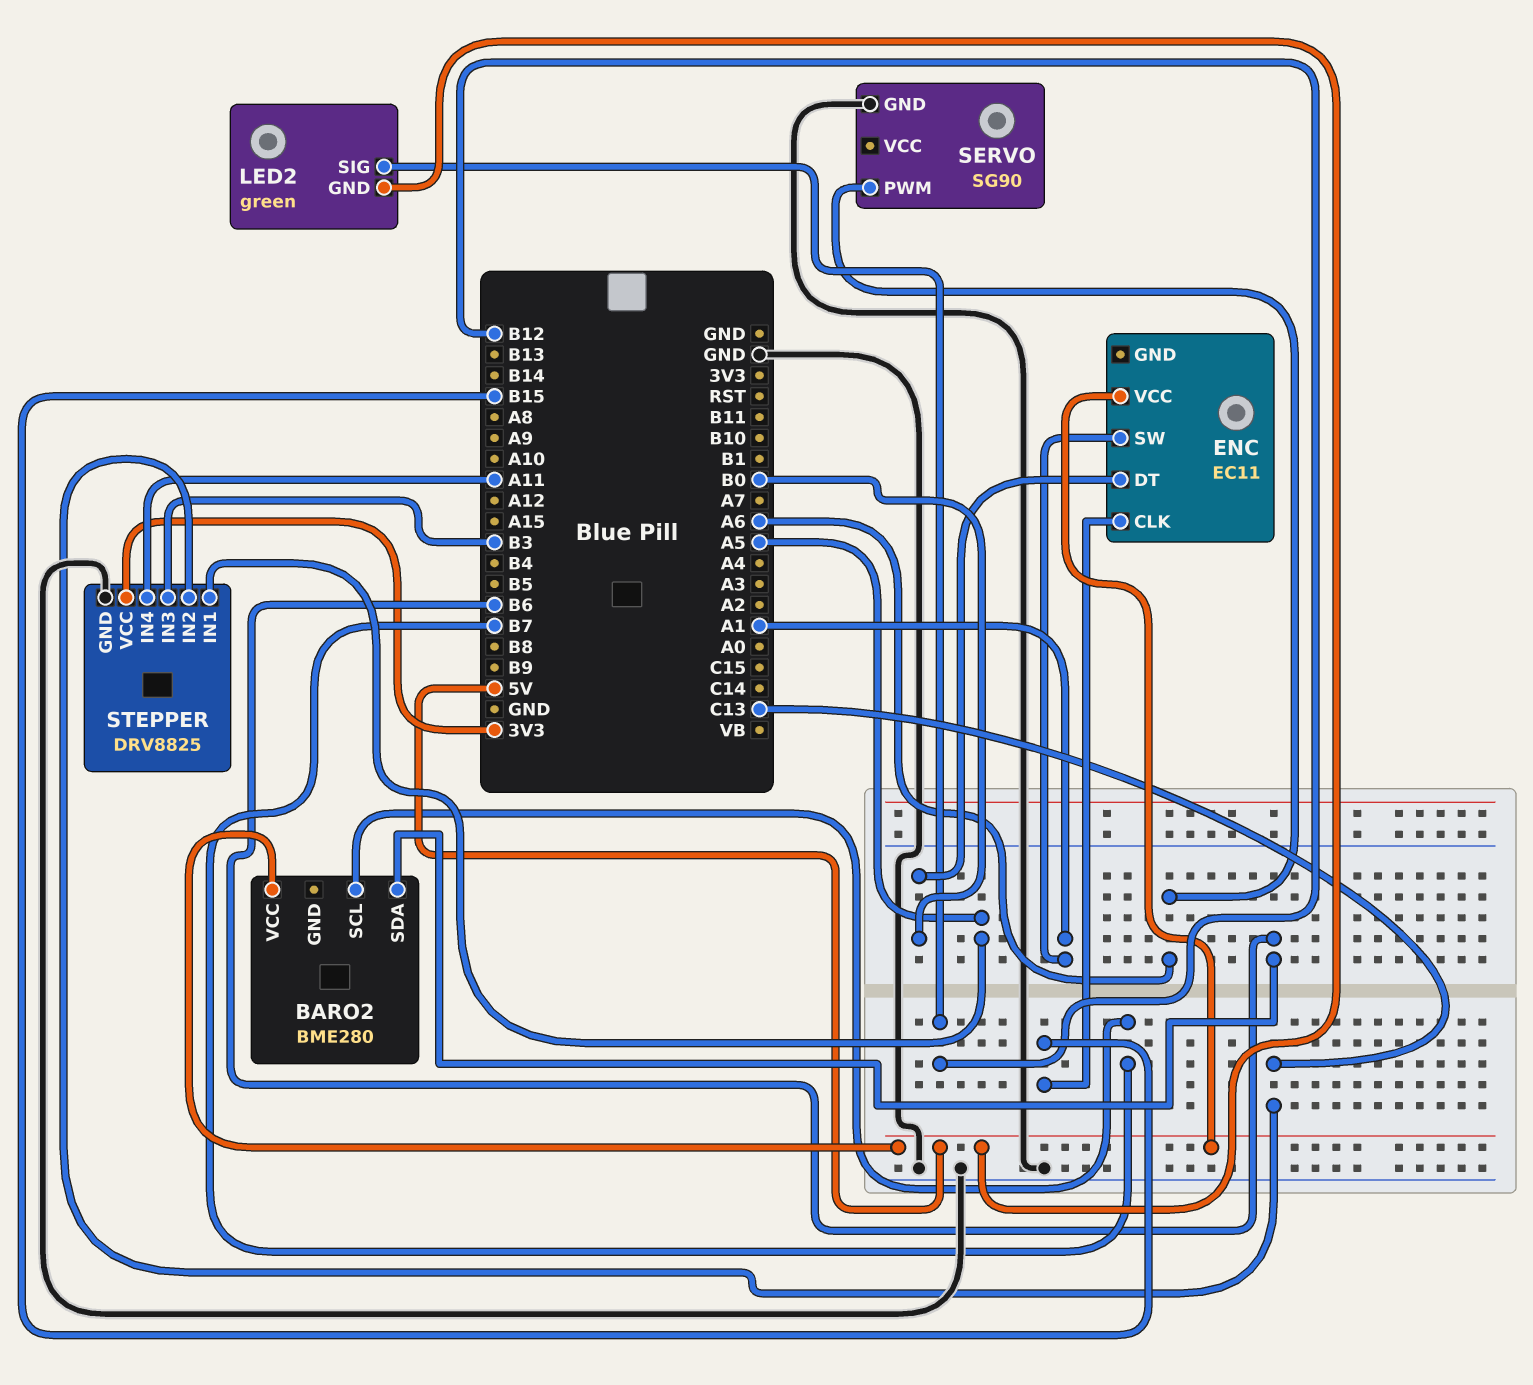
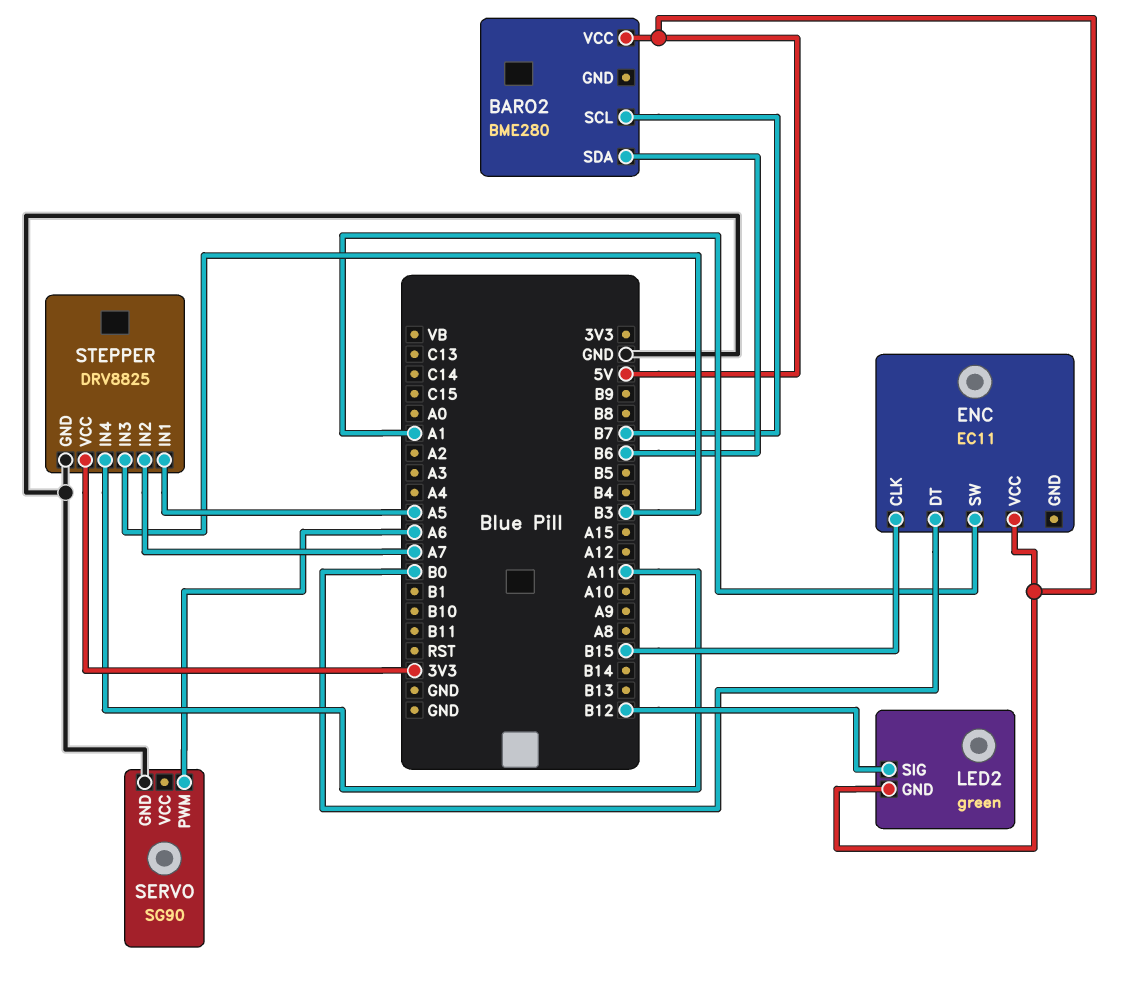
STEPPER pin IN2: C13 -> A7

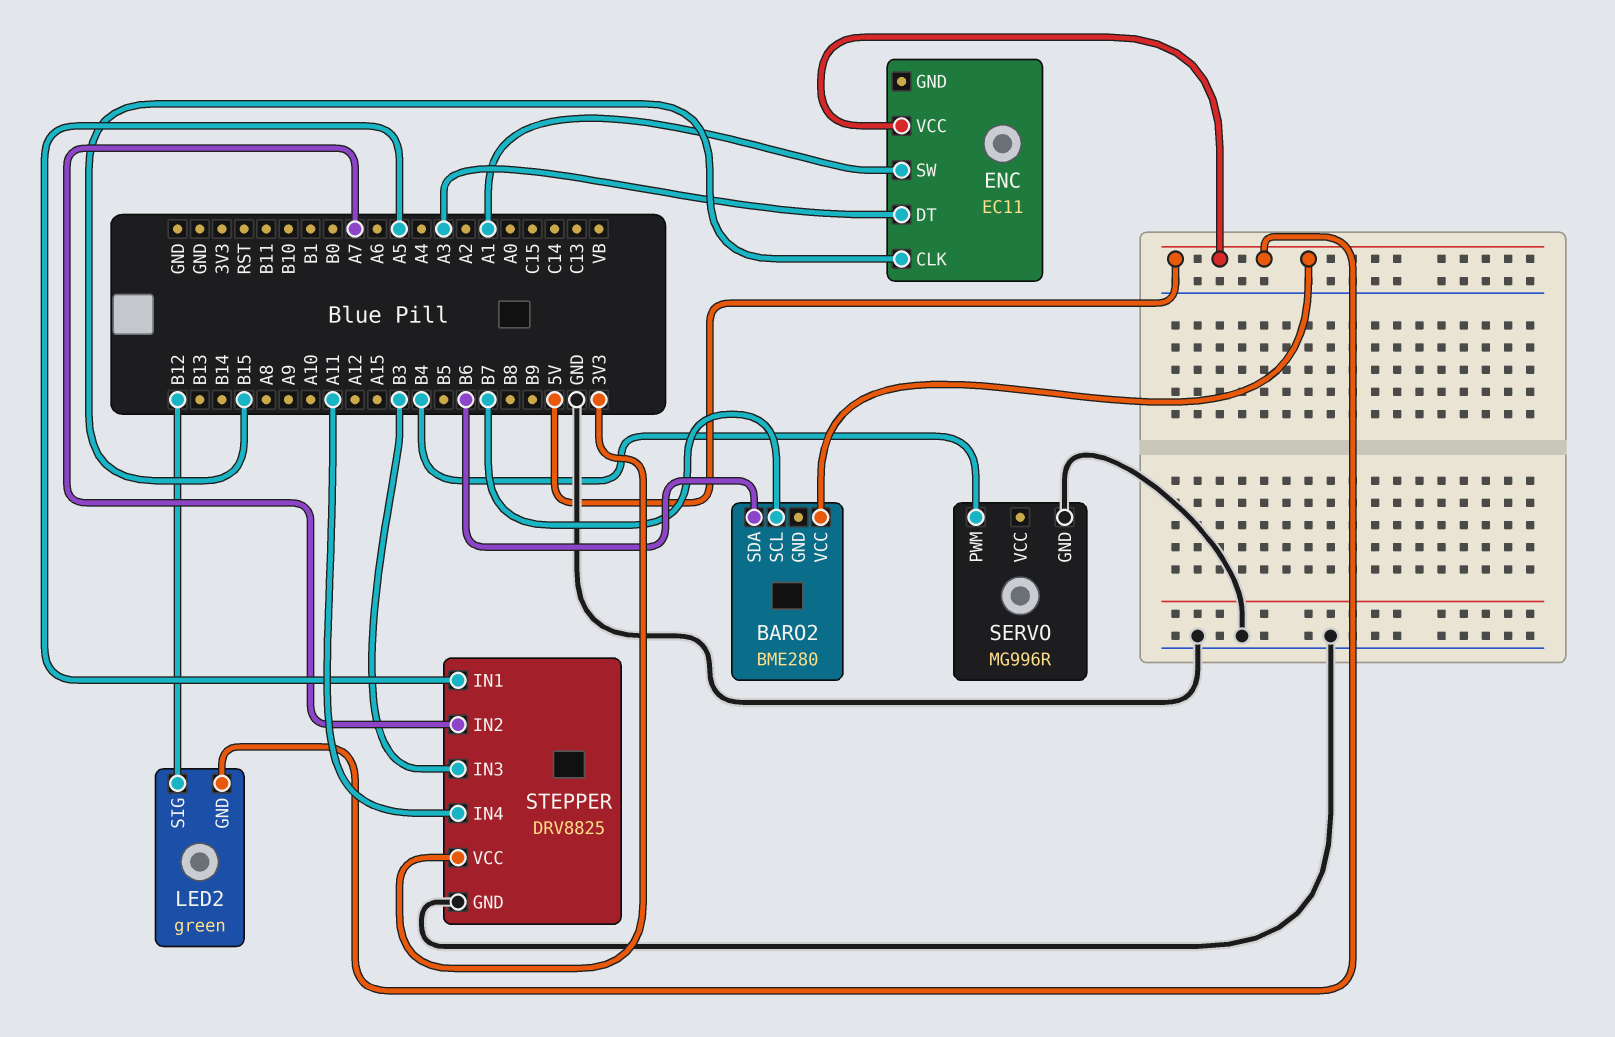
ENC pin DT: B0 -> A3
SERVO: SG90 -> MG996R
SERVO pin PWM: A6 -> B4

